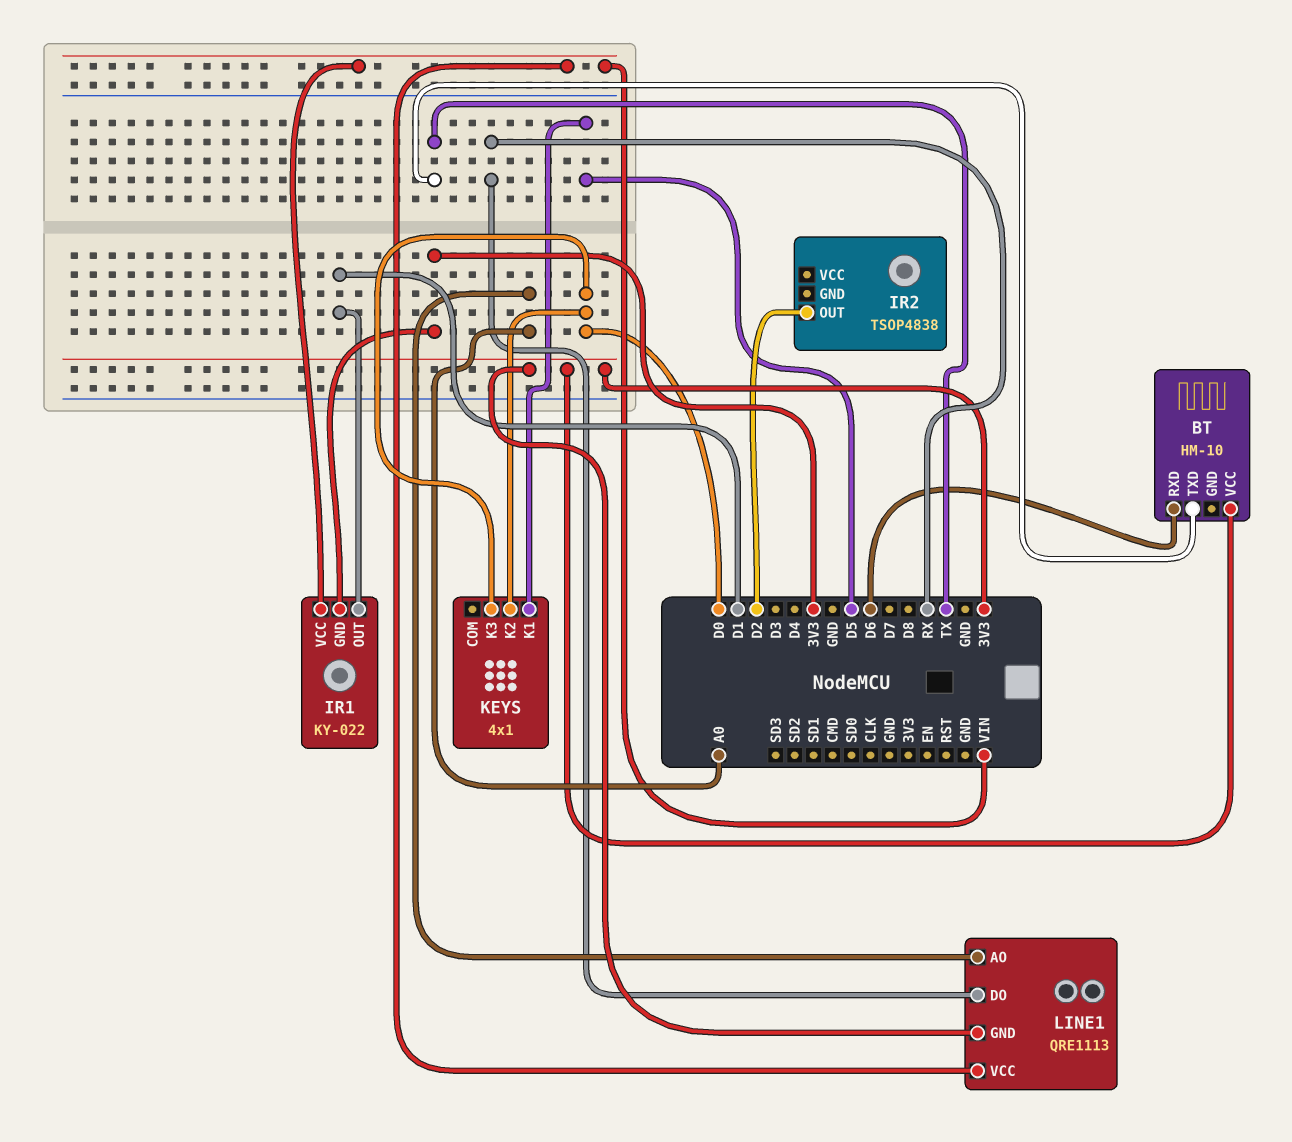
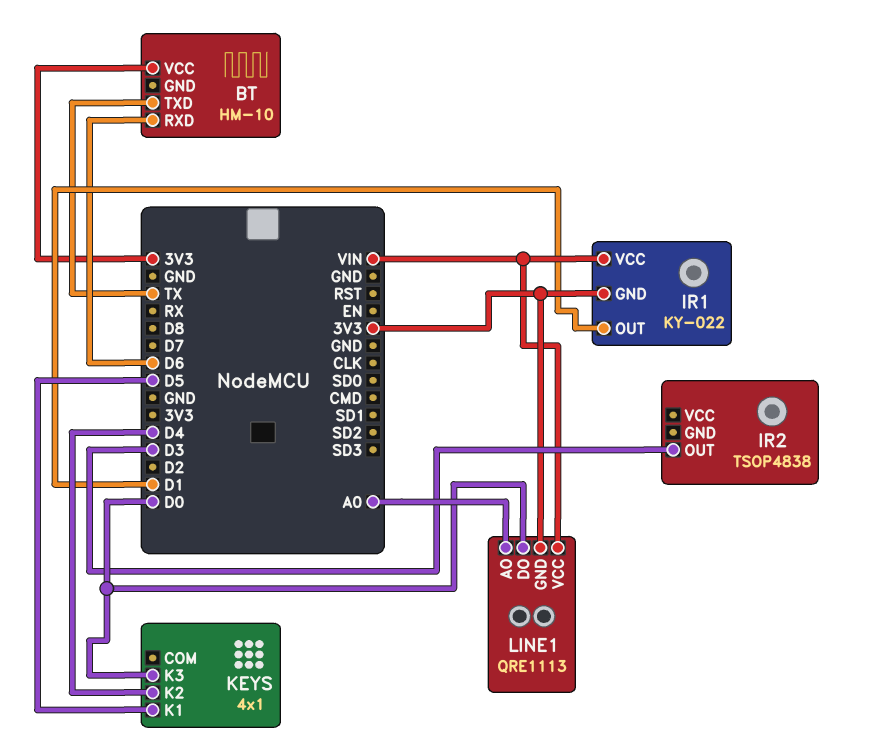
IR2 pin OUT: D2 -> D3
KEYS pin K2: D0 -> D4
LINE1 pin DO: RX -> D0

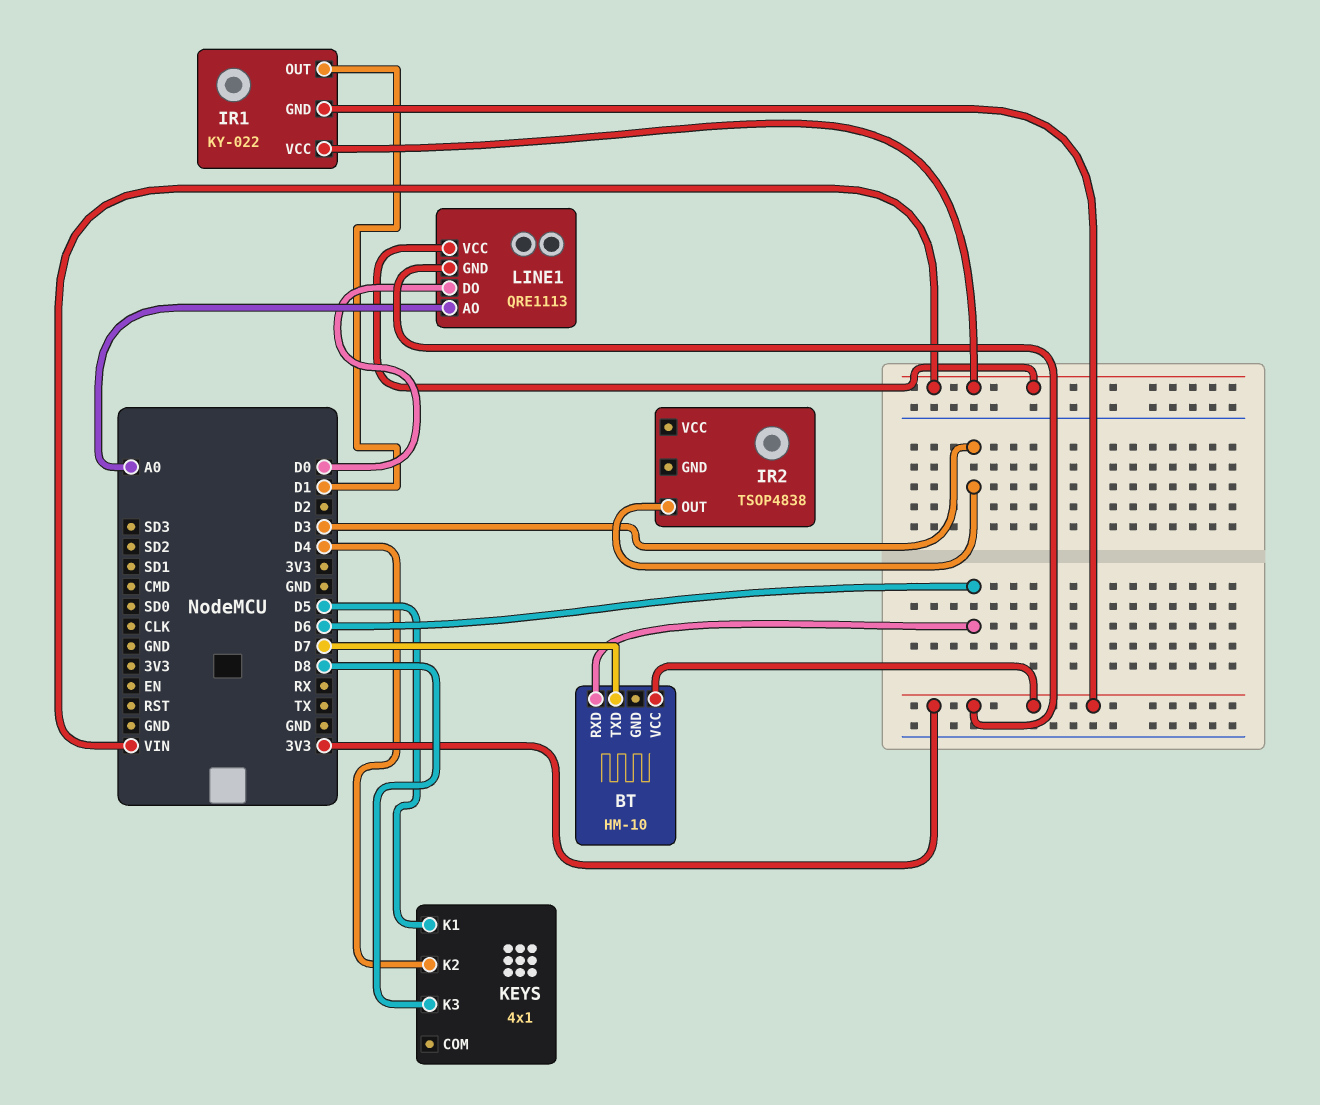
BT pin TXD: TX -> D7
KEYS pin K3: D0 -> D8

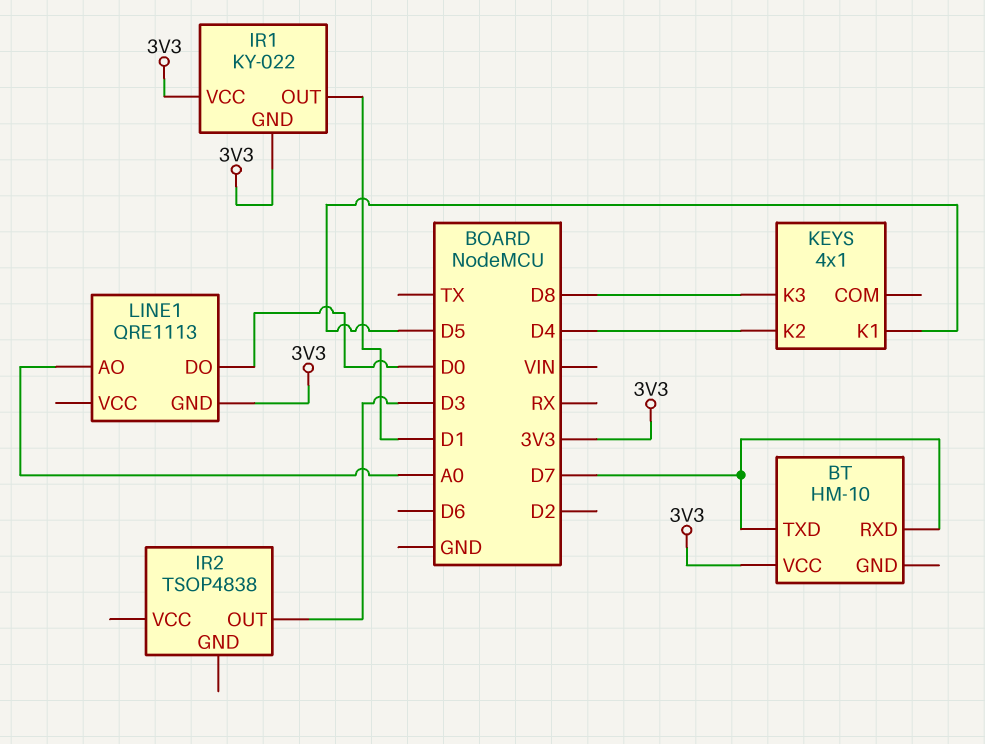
BT pin RXD: D6 -> D7
IR1 pin VCC: VIN -> 3V3
LINE1 pin VCC: VIN -> none

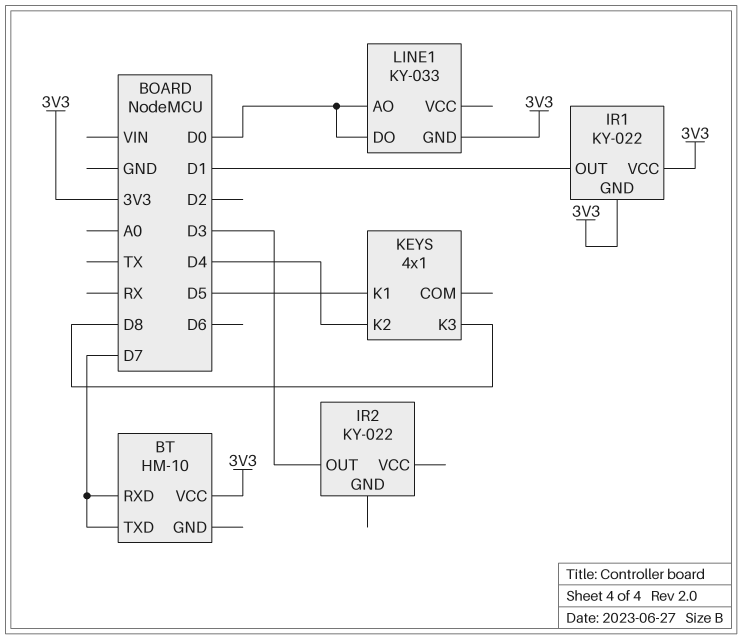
IR2: TSOP4838 -> KY-022
LINE1: QRE1113 -> KY-033
LINE1 pin AO: A0 -> D0

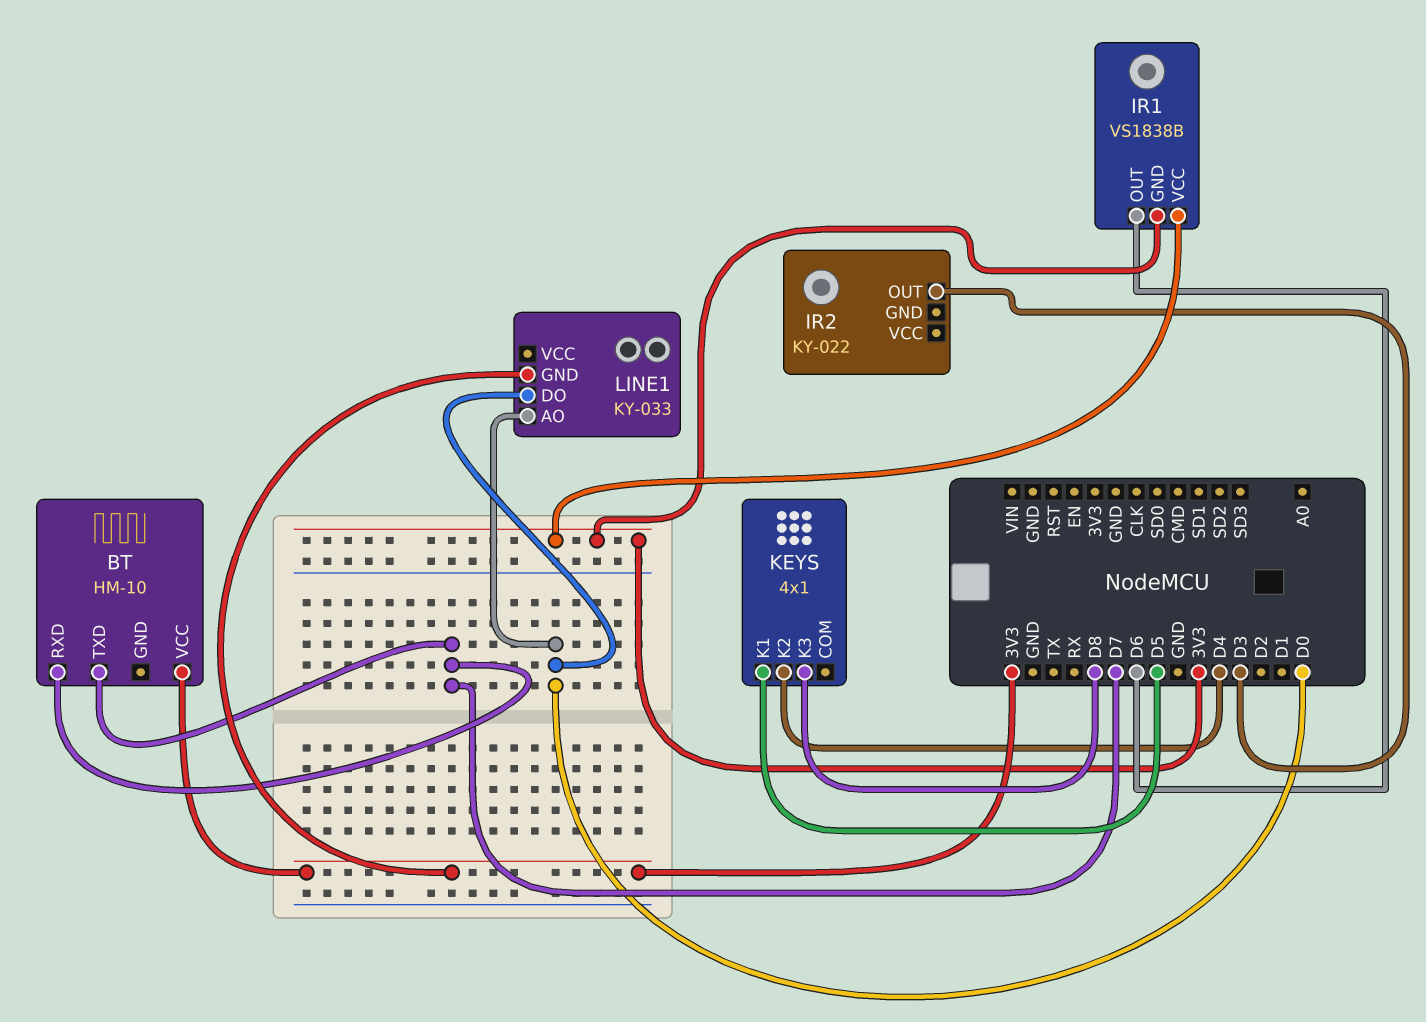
IR1: KY-022 -> VS1838B
IR1 pin OUT: D1 -> D6

